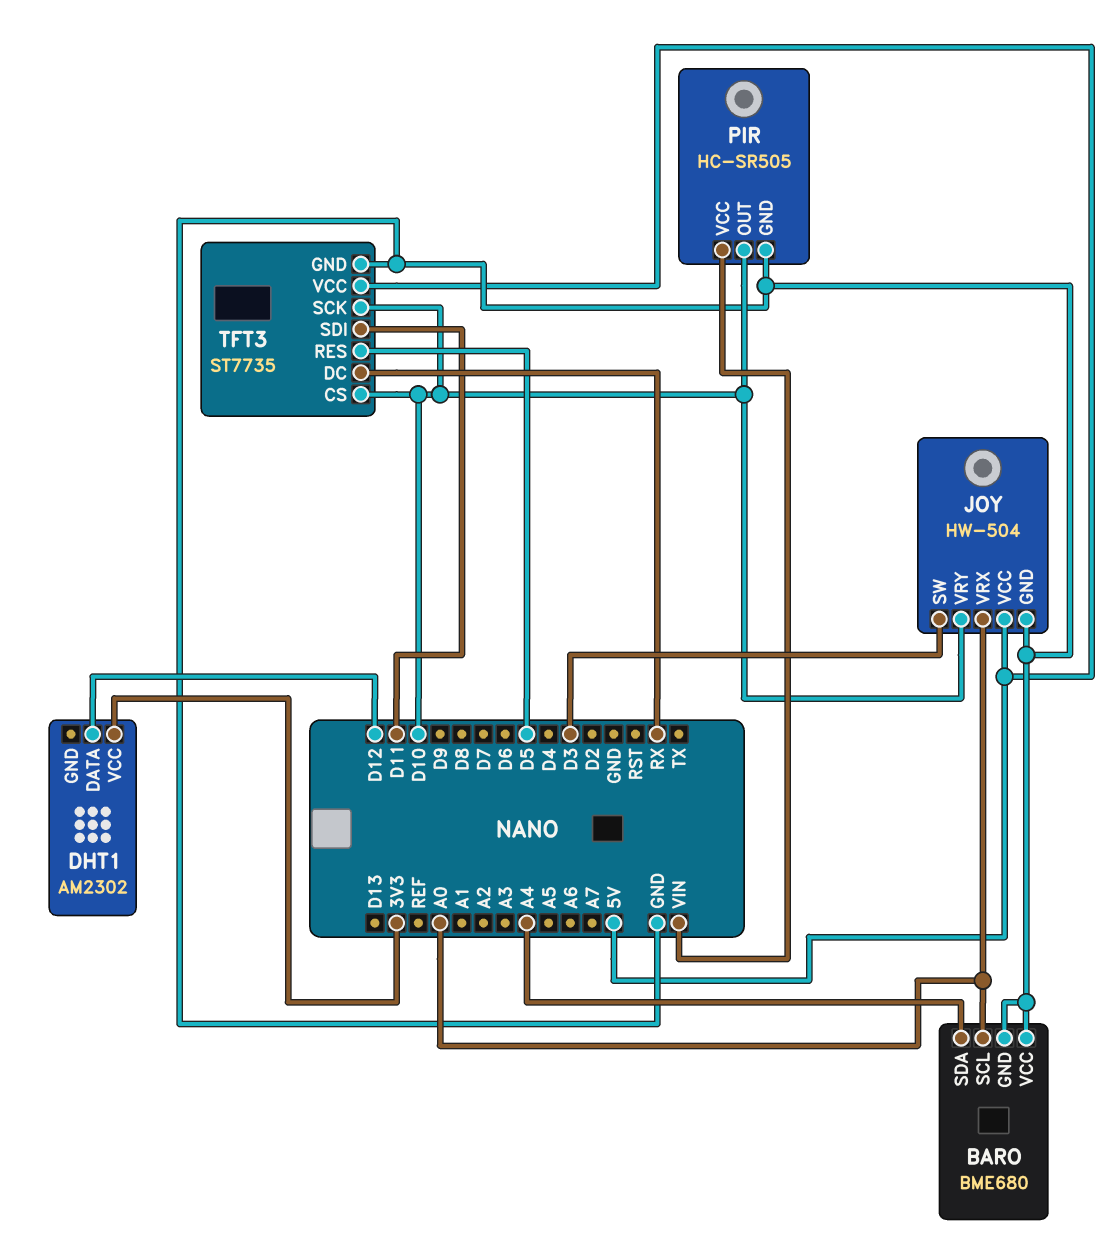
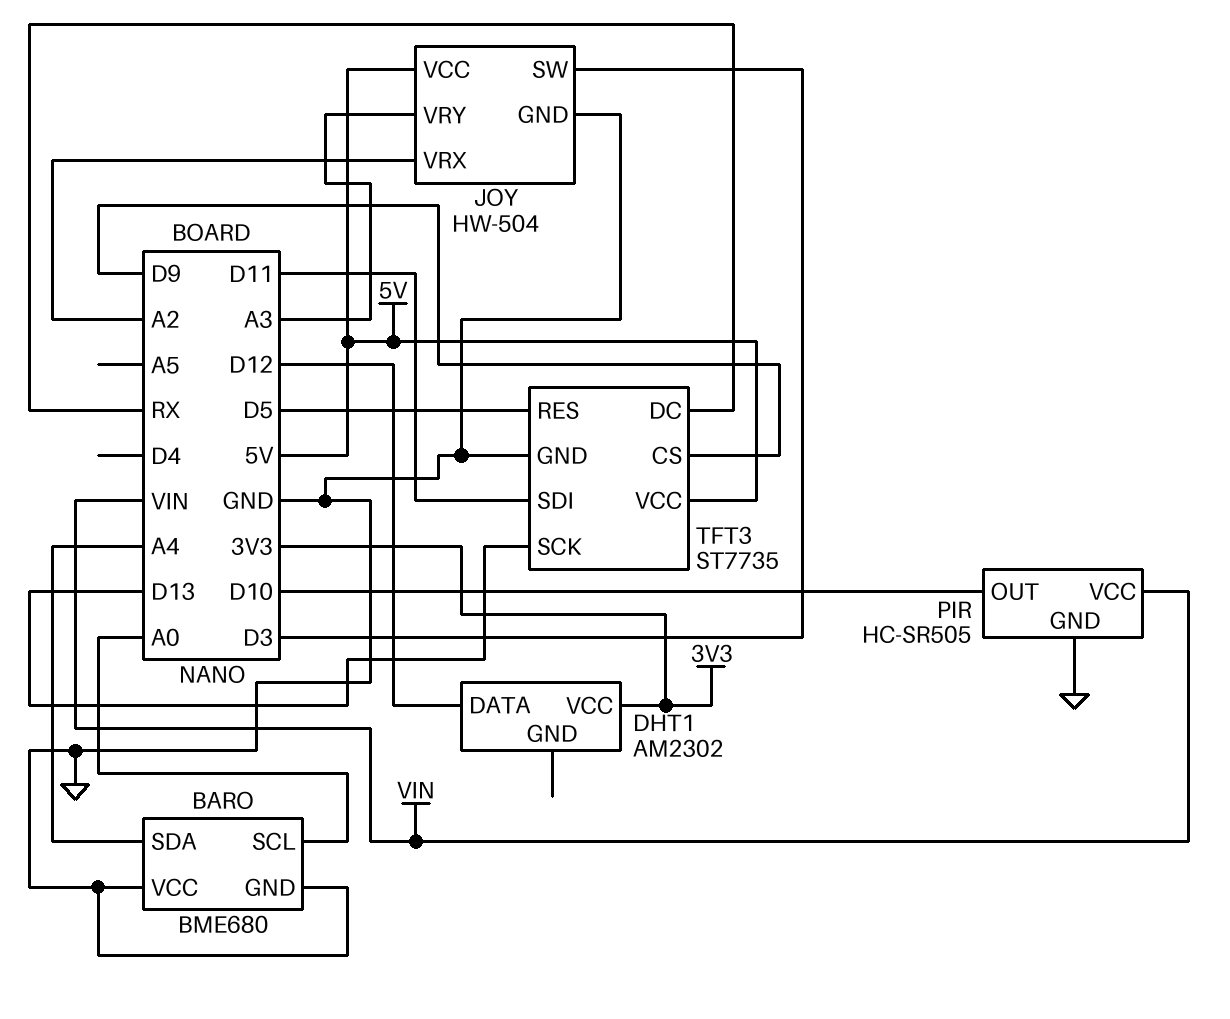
JOY pin VRX: A0 -> A2
JOY pin VRY: D10 -> A3
TFT3 pin CS: D10 -> D9
TFT3 pin SCK: D10 -> D13

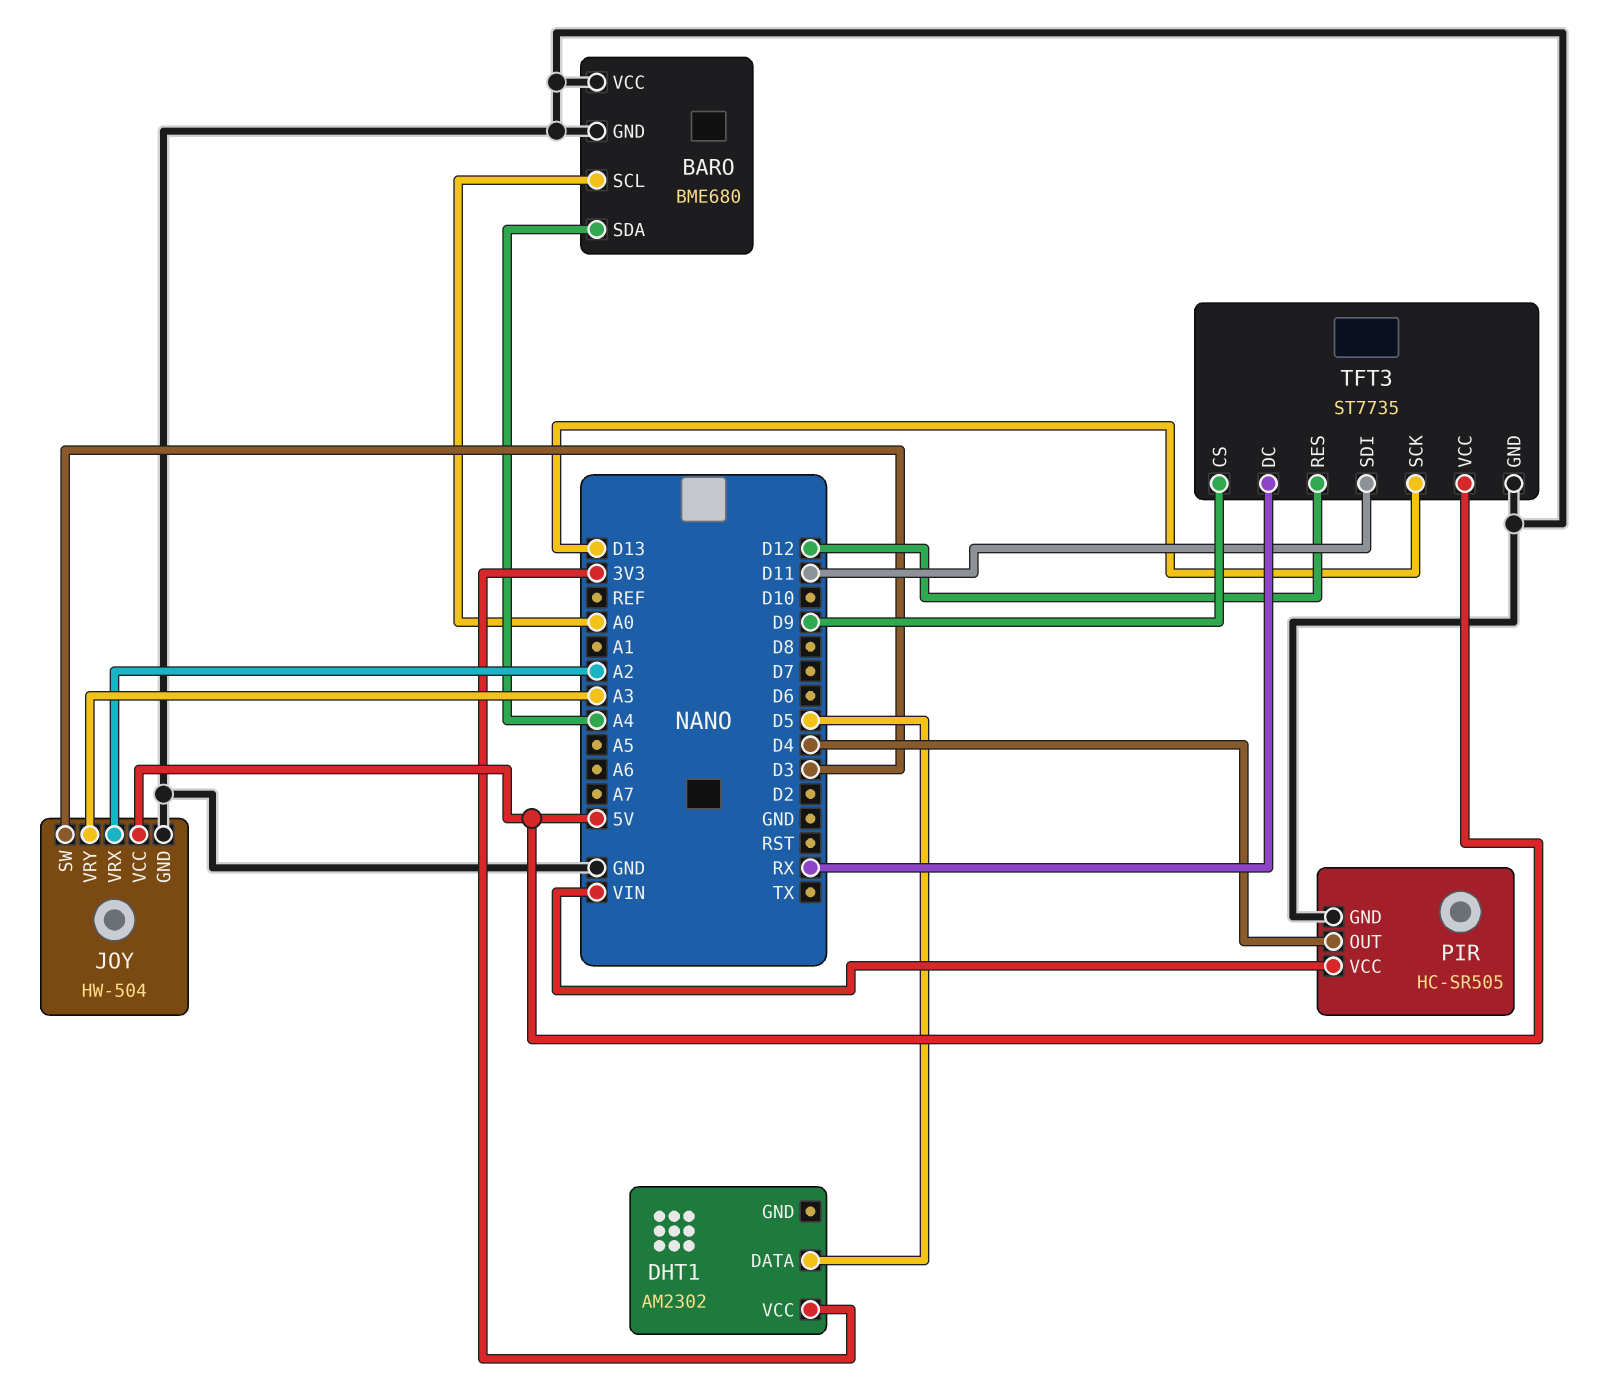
DHT1 pin DATA: D12 -> D5
PIR pin OUT: D10 -> D4
TFT3 pin RES: D5 -> D12

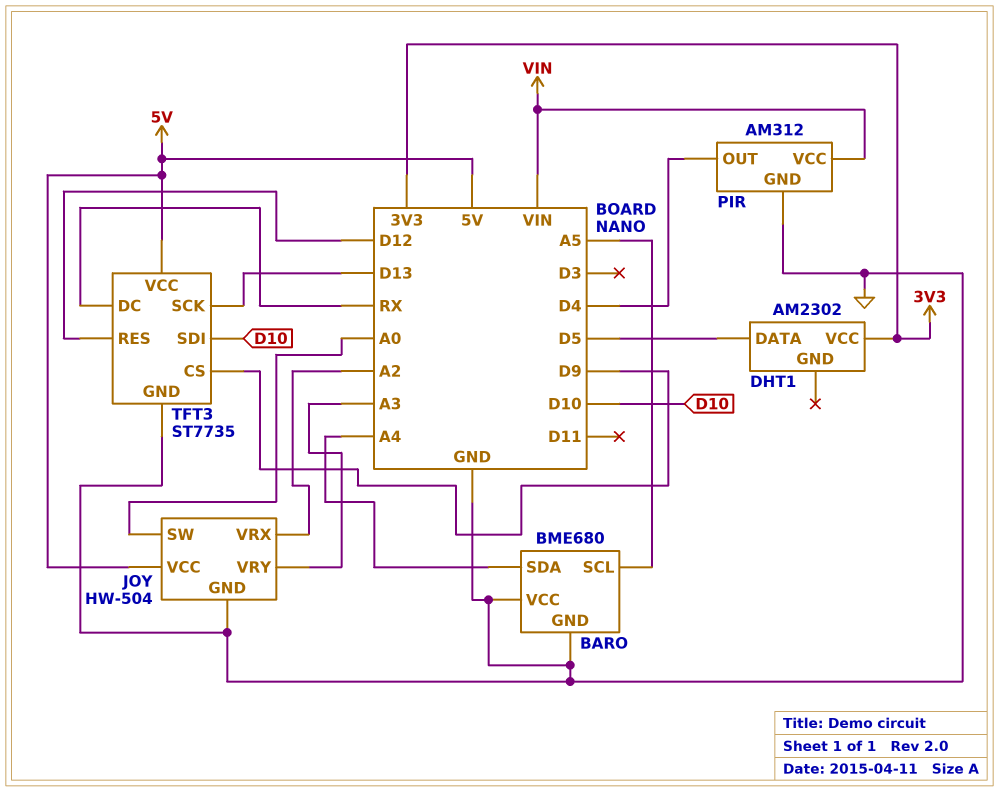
BARO pin SCL: A0 -> A5
JOY pin SW: D3 -> A0
PIR: HC-SR505 -> AM312
TFT3 pin SDI: D11 -> D10

